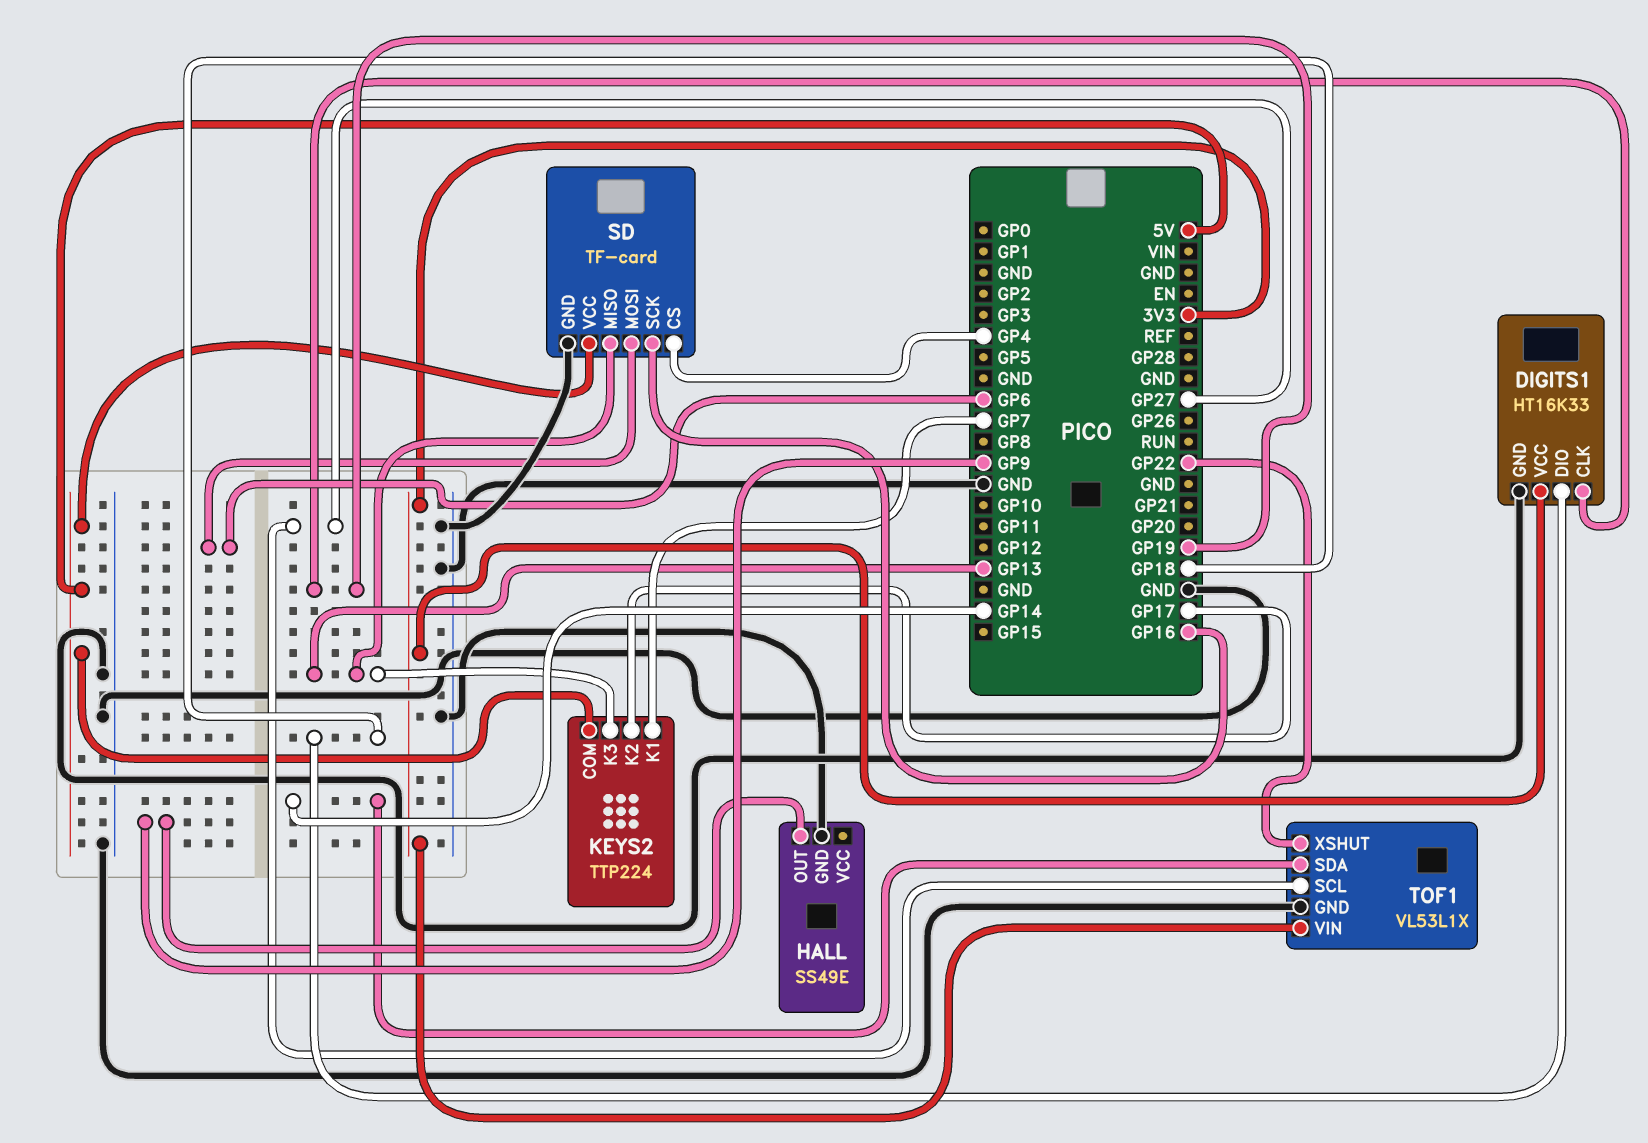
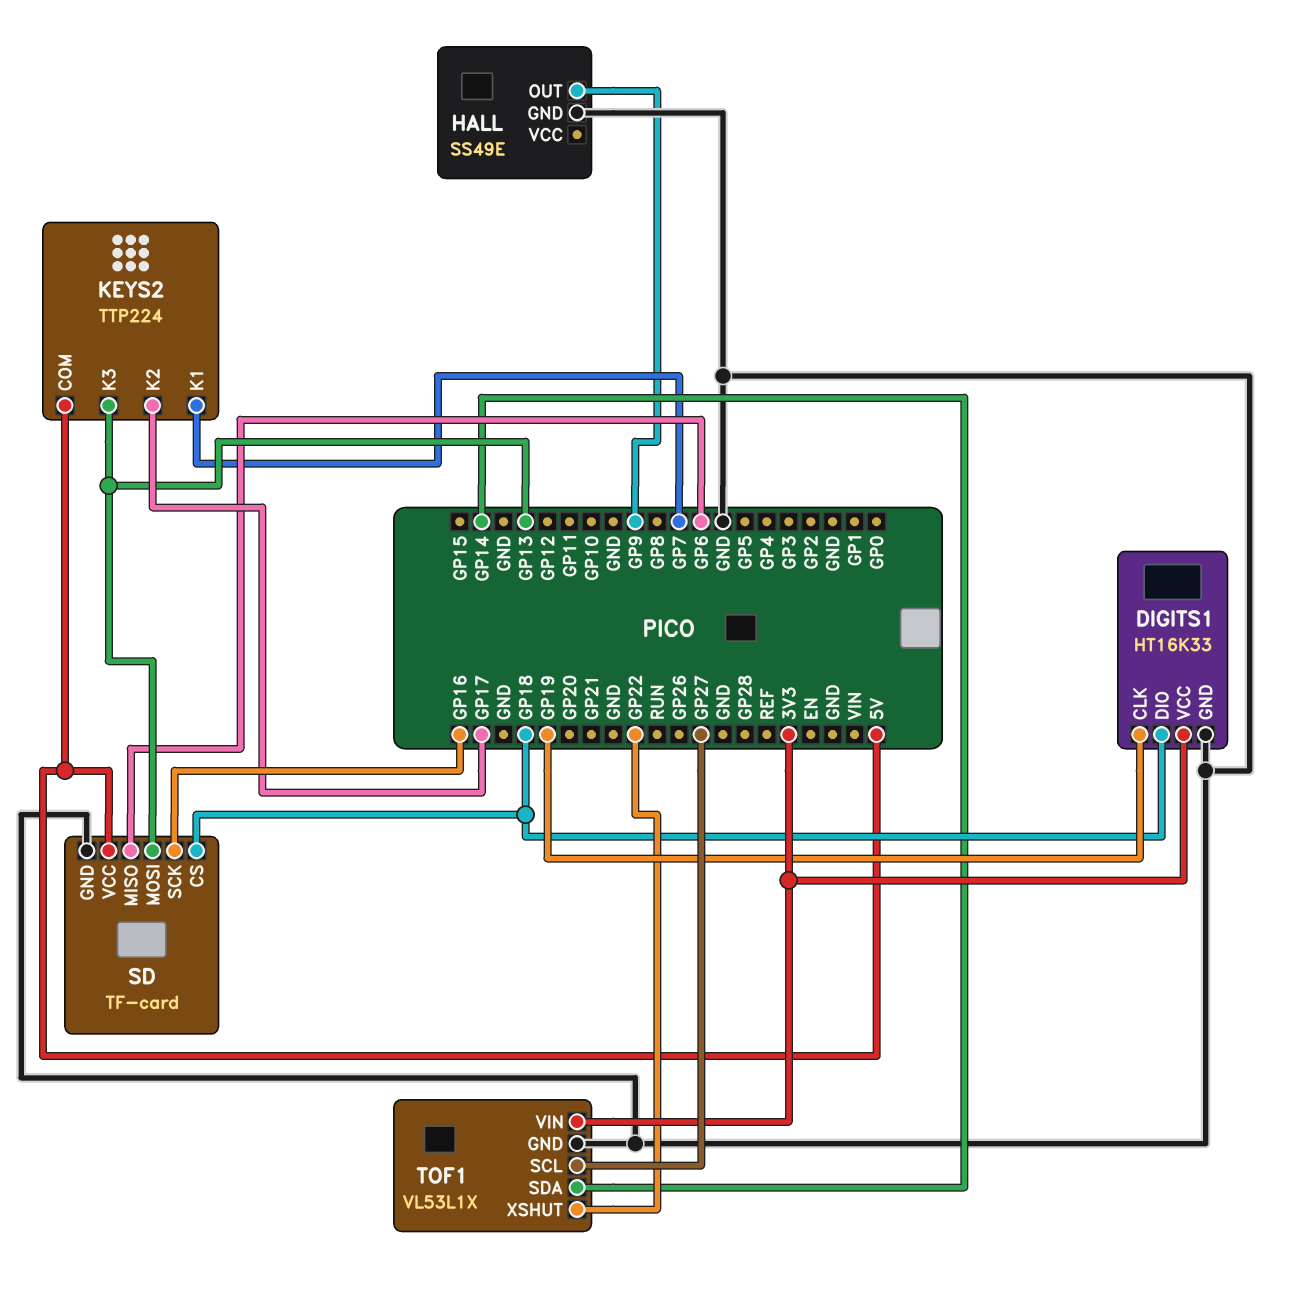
SD pin CS: GP4 -> GP18
SD pin MISO: GP13 -> GP6
SD pin MOSI: GP6 -> GP13

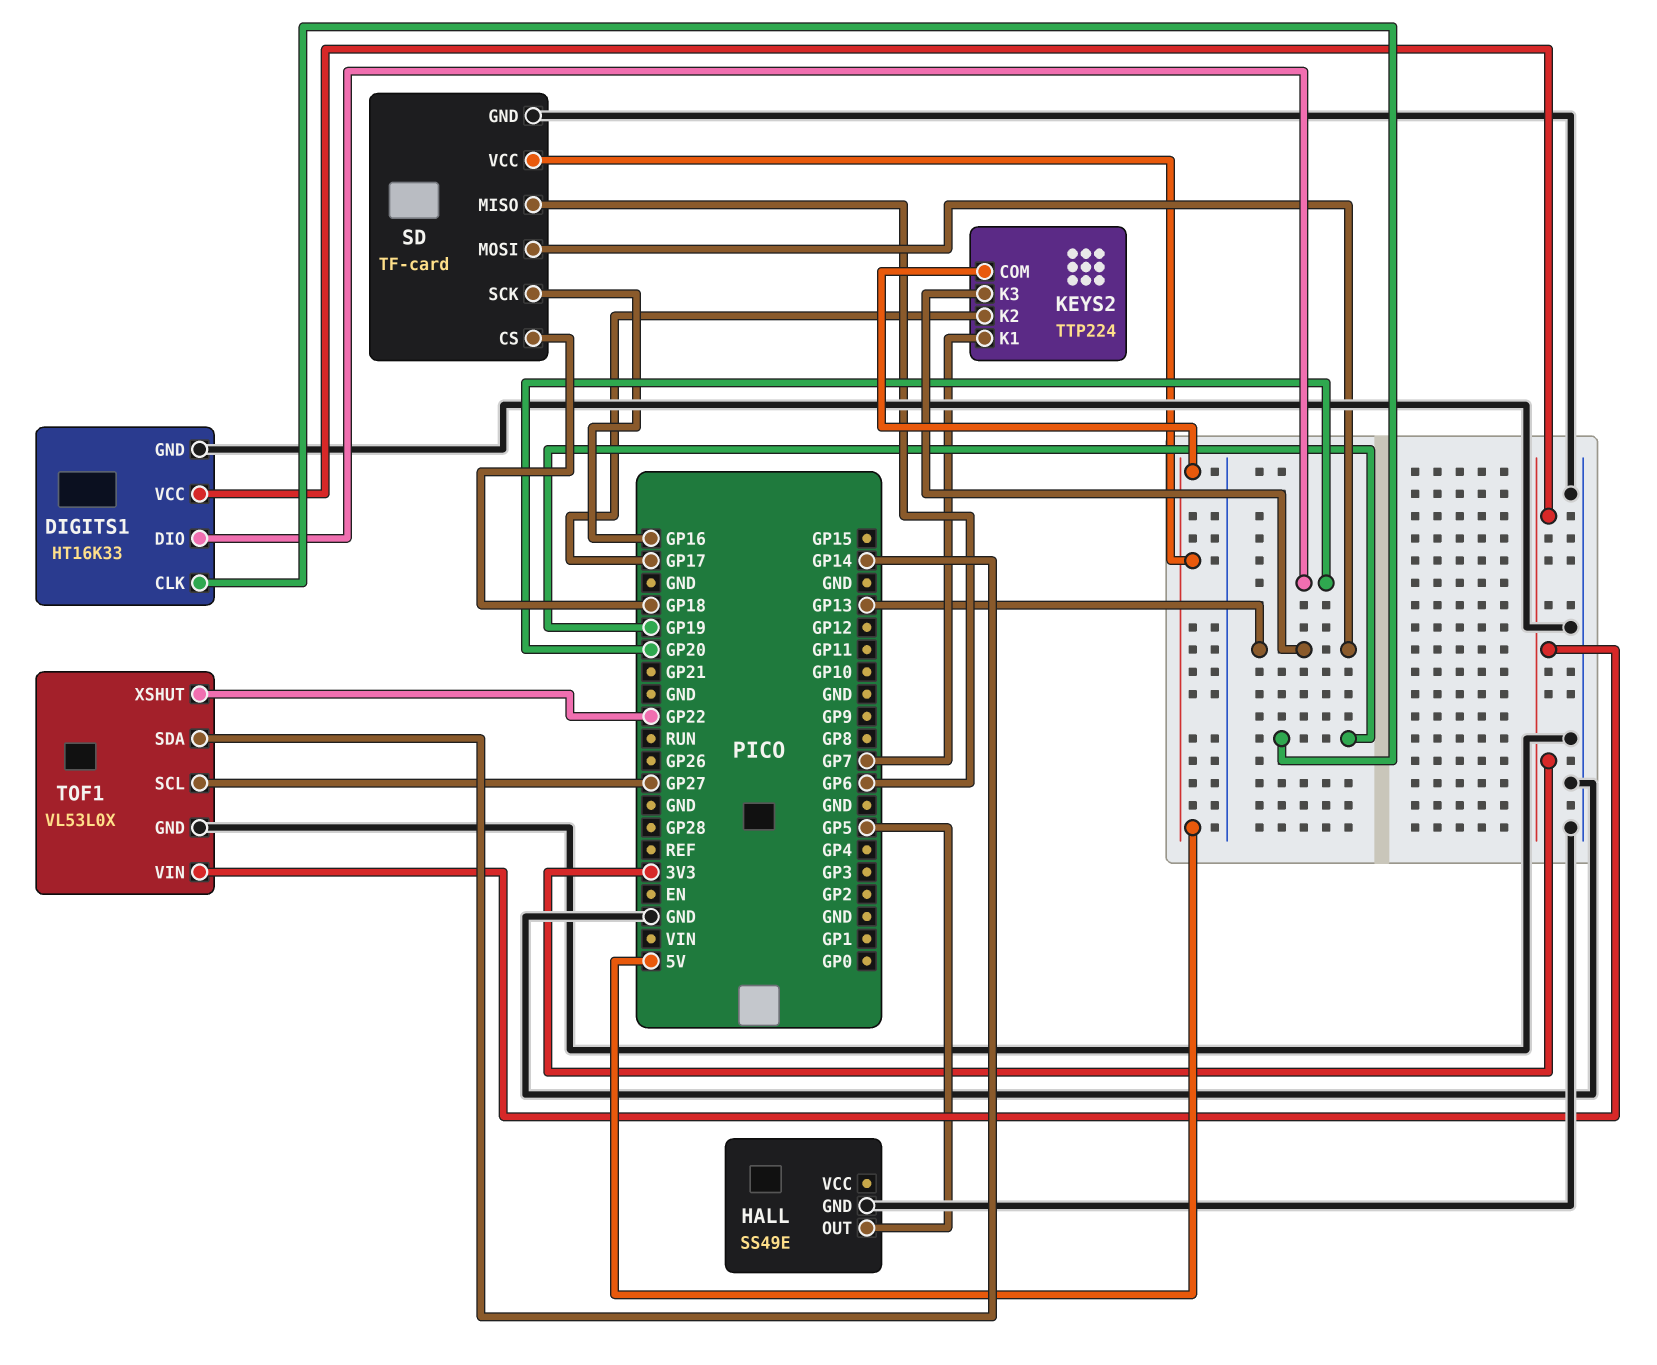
DIGITS1 pin DIO: GP18 -> GP20
HALL pin OUT: GP9 -> GP5
TOF1: VL53L1X -> VL53L0X

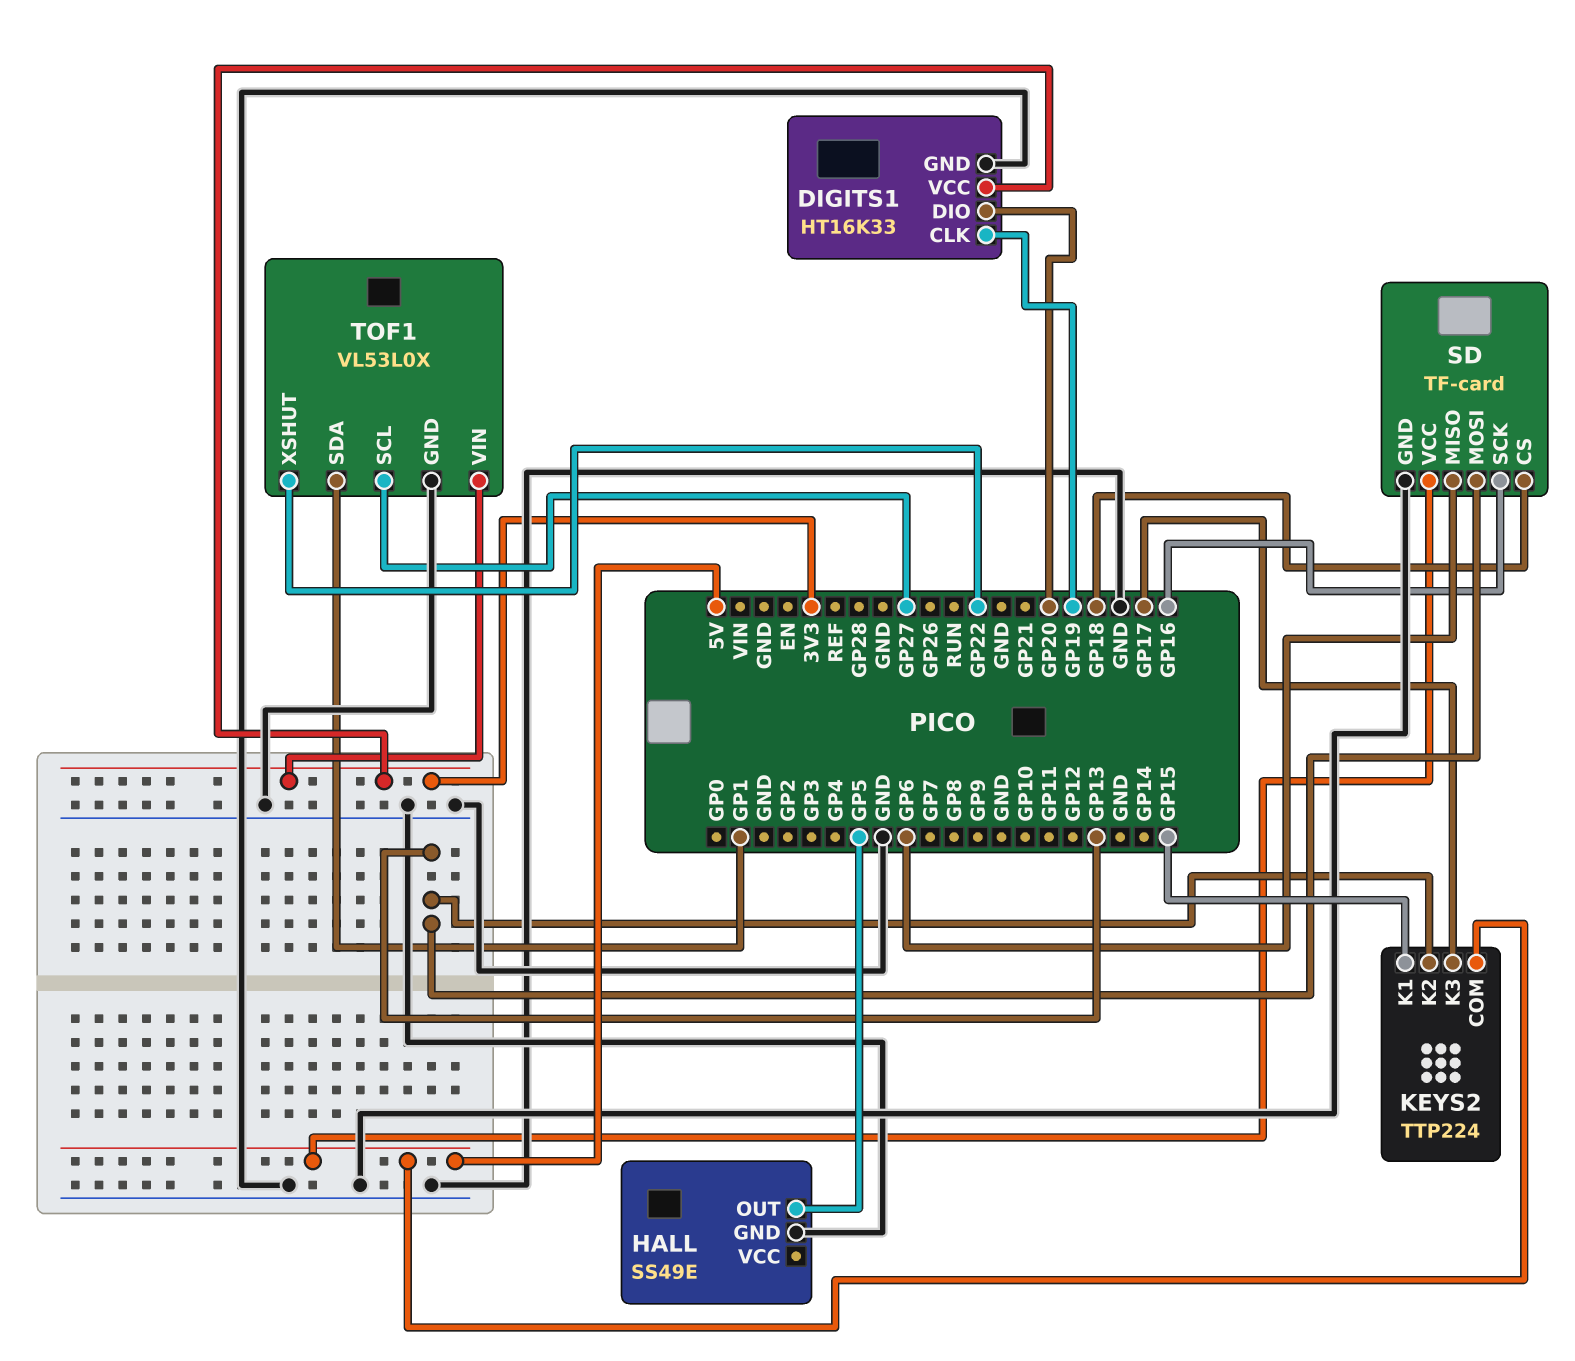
KEYS2 pin K1: GP7 -> GP15
KEYS2 pin K2: GP17 -> GP13
KEYS2 pin K3: GP13 -> GP17
TOF1 pin SDA: GP14 -> GP1

